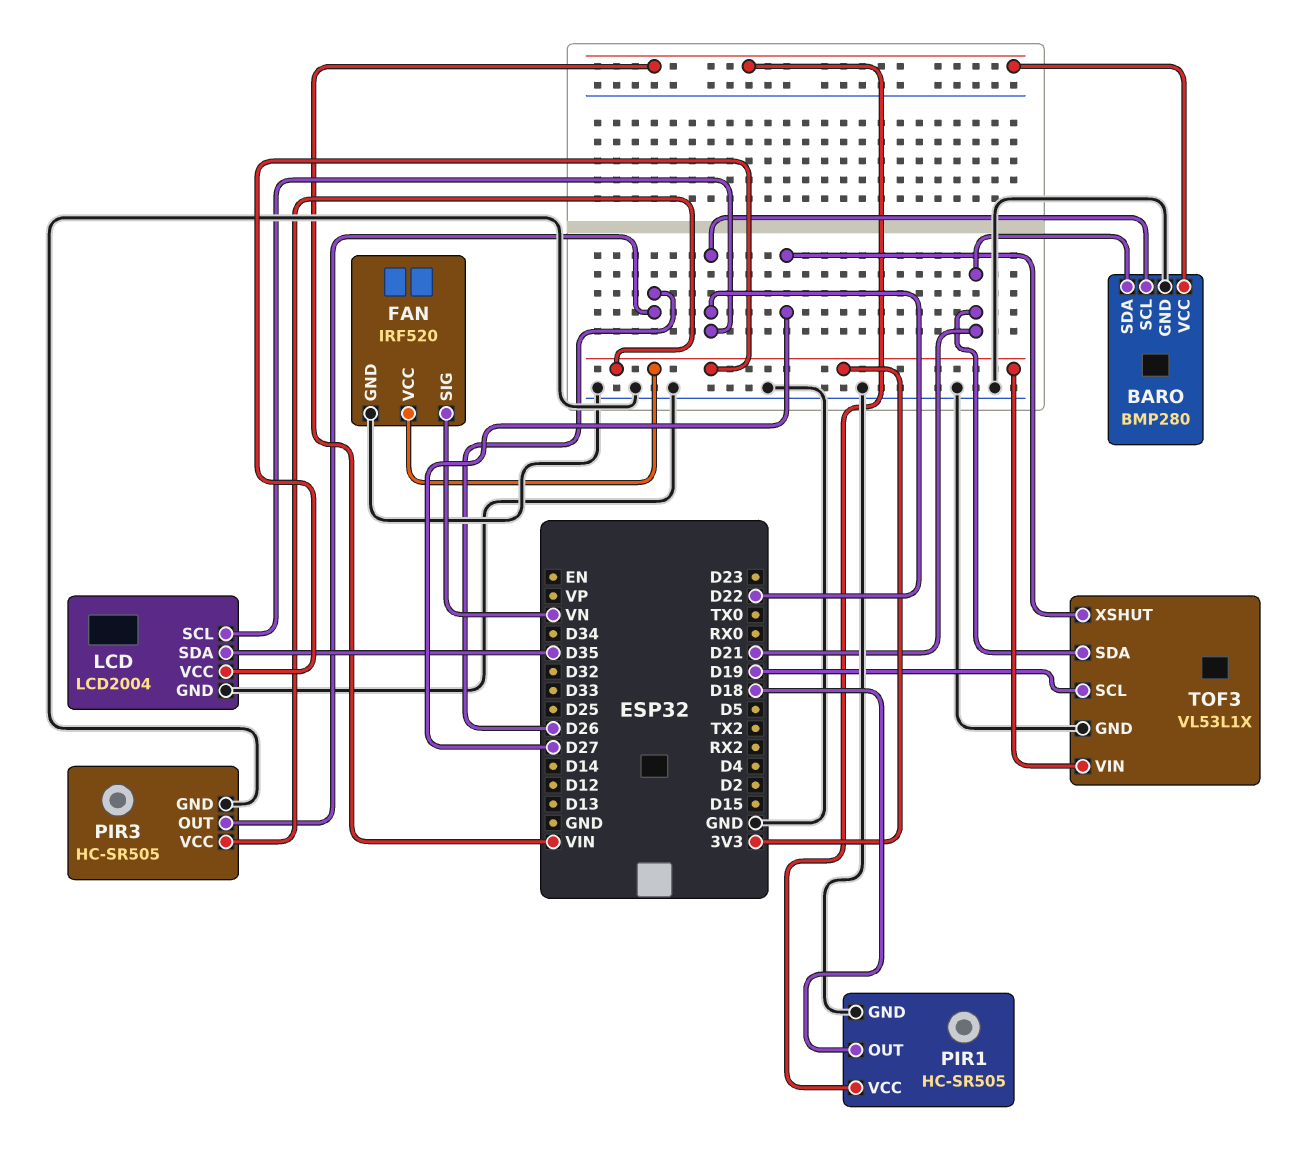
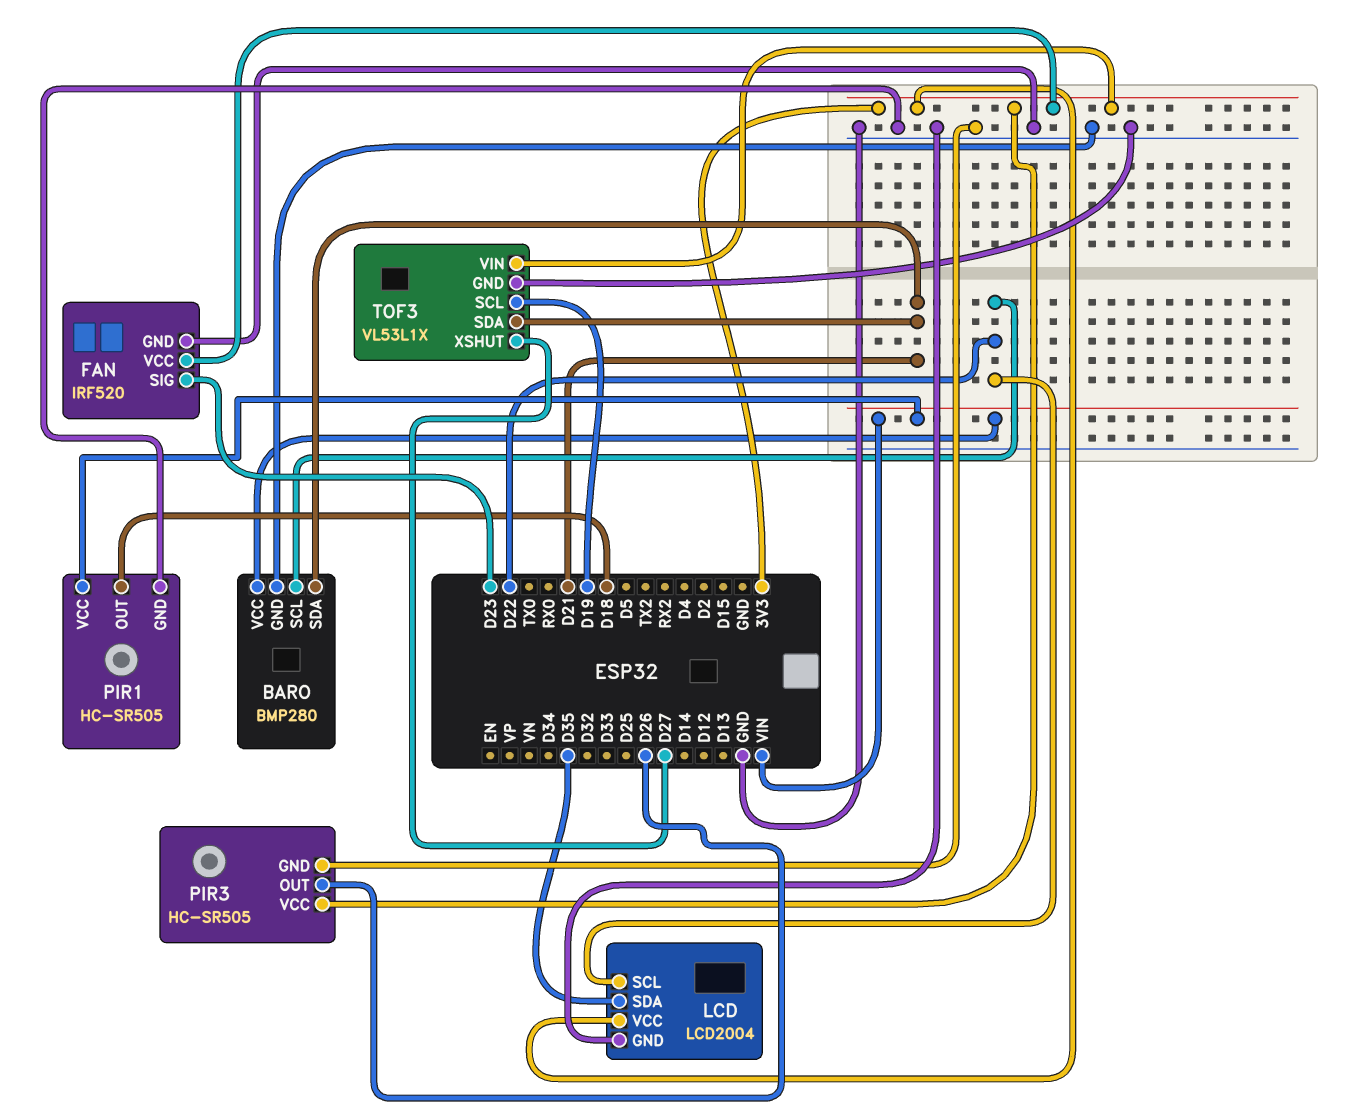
FAN pin SIG: VN -> D23

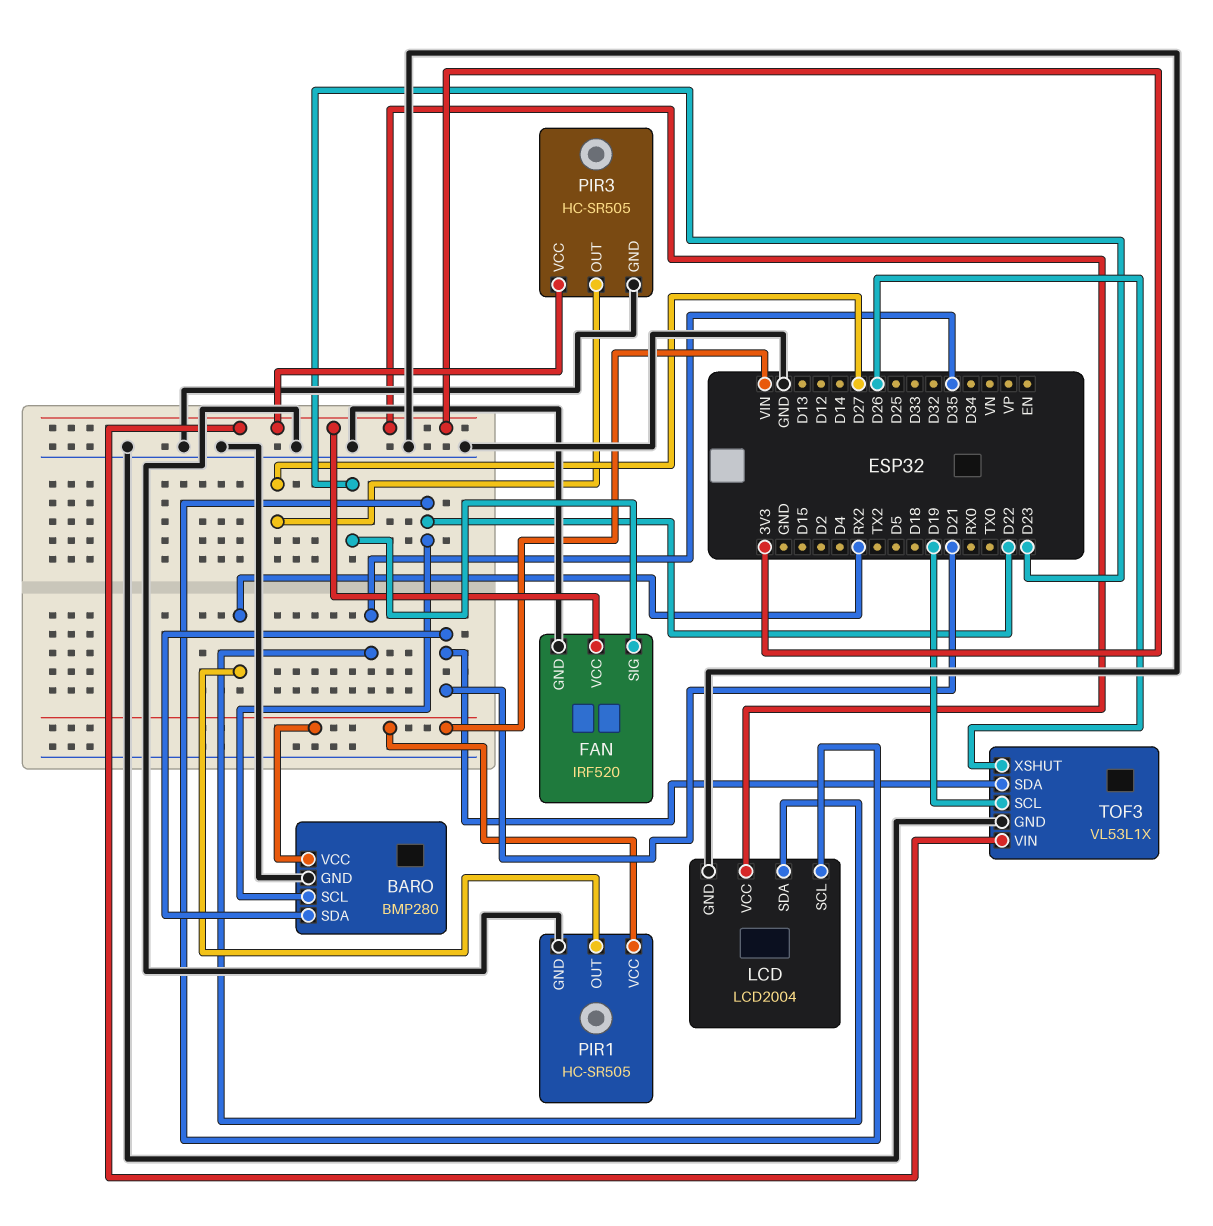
PIR1 pin OUT: D18 -> RX2
PIR3 pin OUT: D26 -> D27
TOF3 pin XSHUT: D27 -> D26

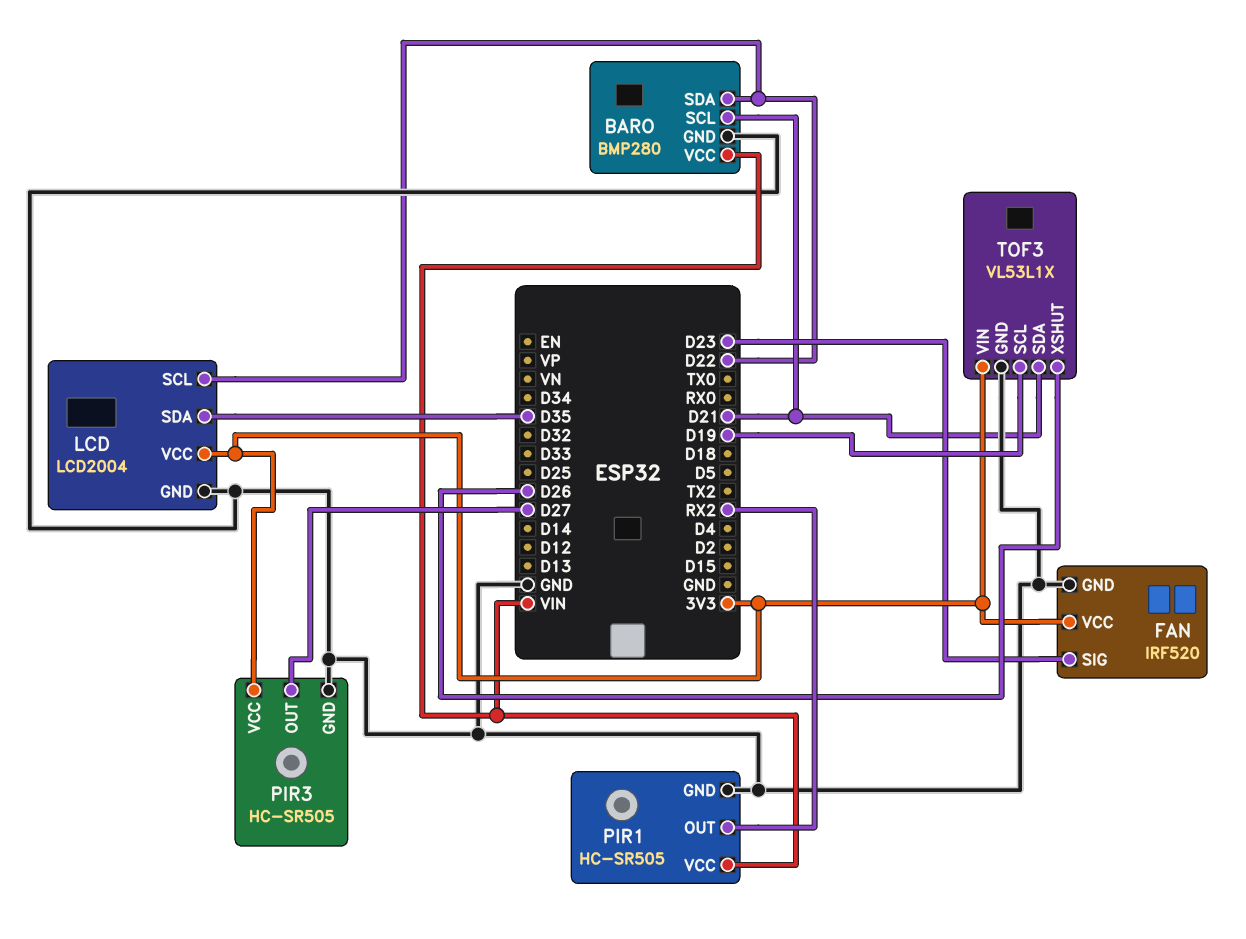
BARO pin SCL: D22 -> D21
BARO pin SDA: D21 -> D22

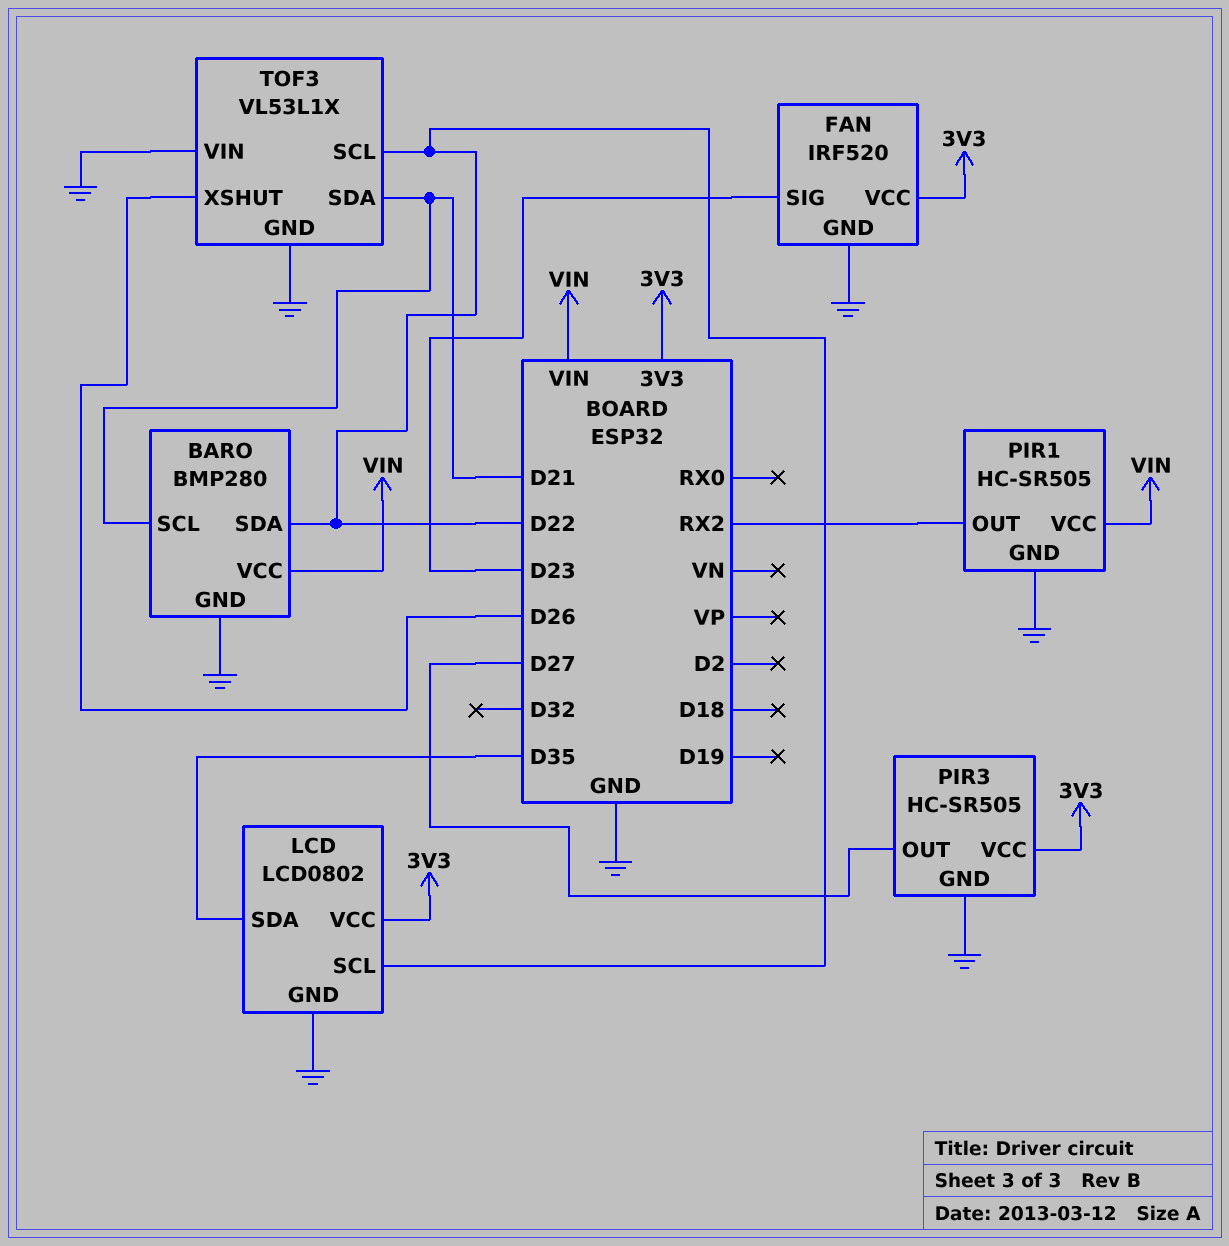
LCD: LCD2004 -> LCD0802
TOF3 pin SCL: D19 -> D22
TOF3 pin VIN: 3V3 -> GND

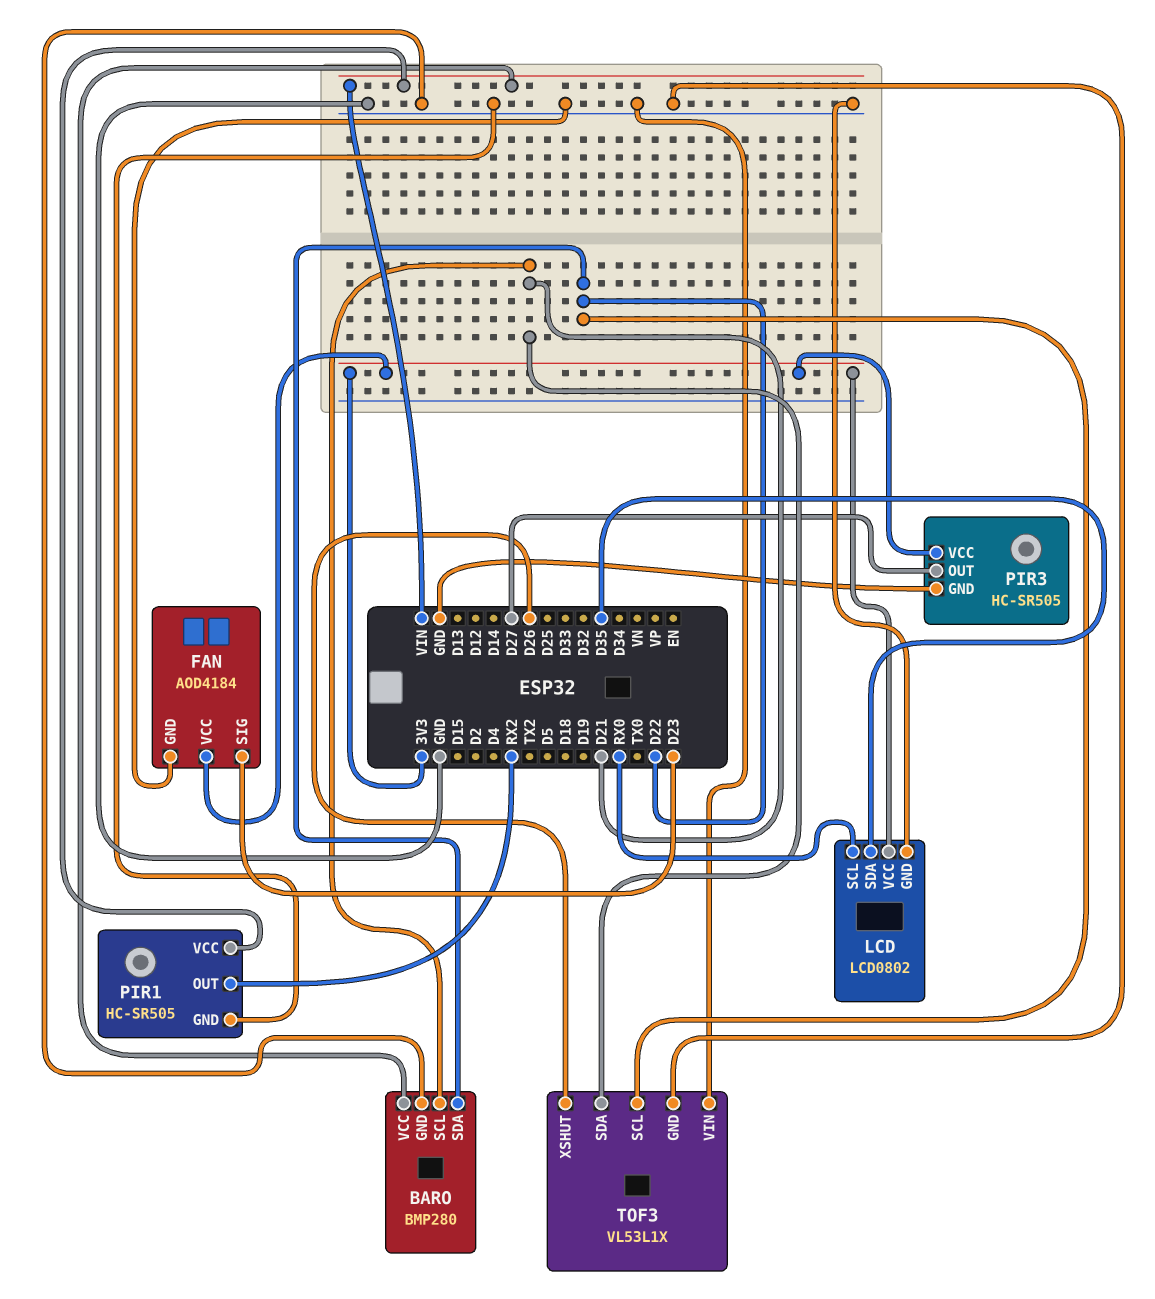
FAN: IRF520 -> AOD4184
LCD pin SCL: D22 -> RX0

